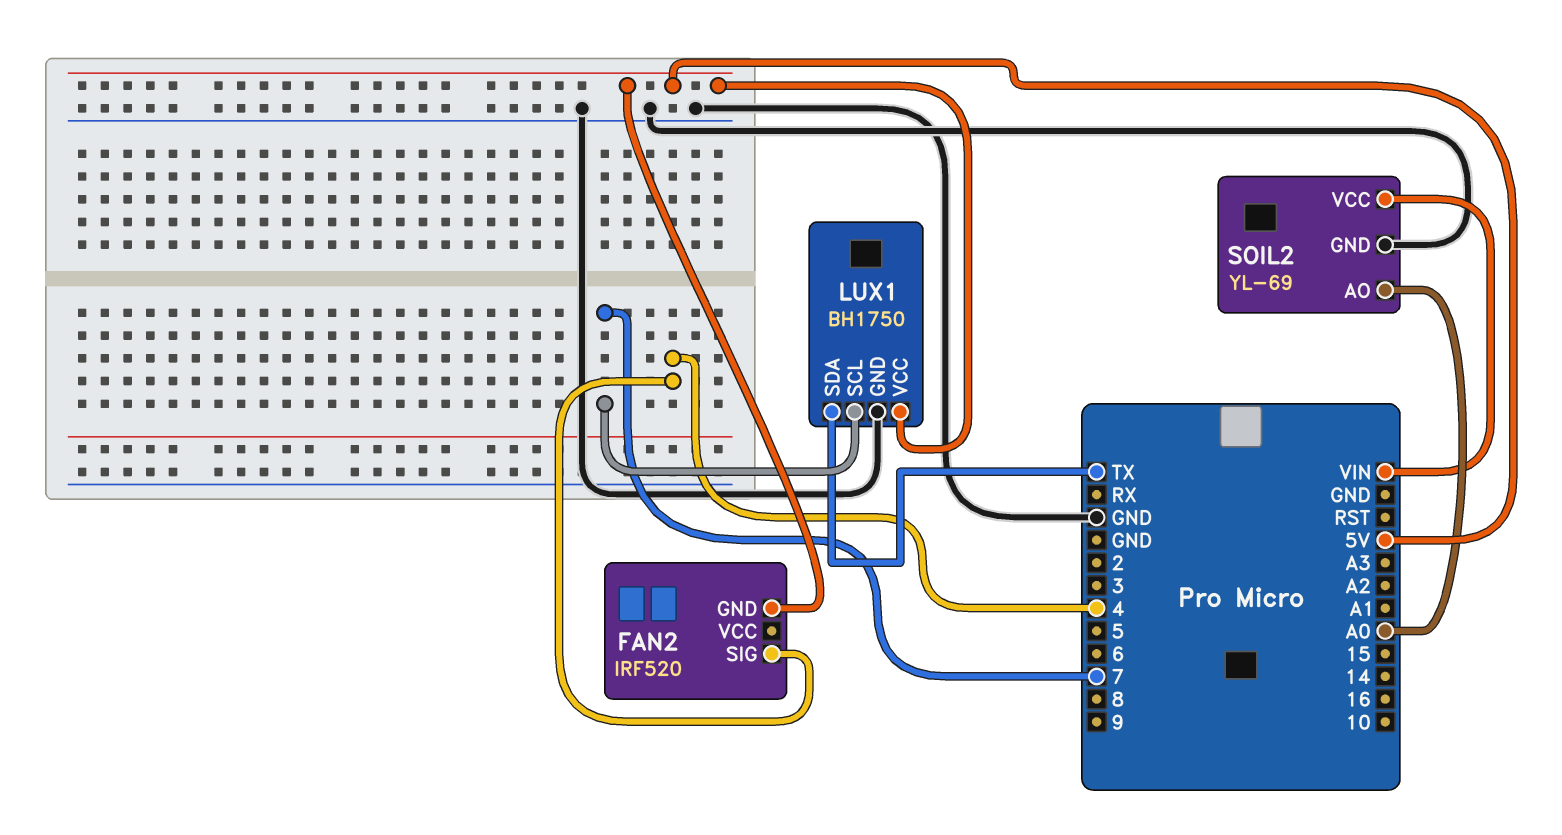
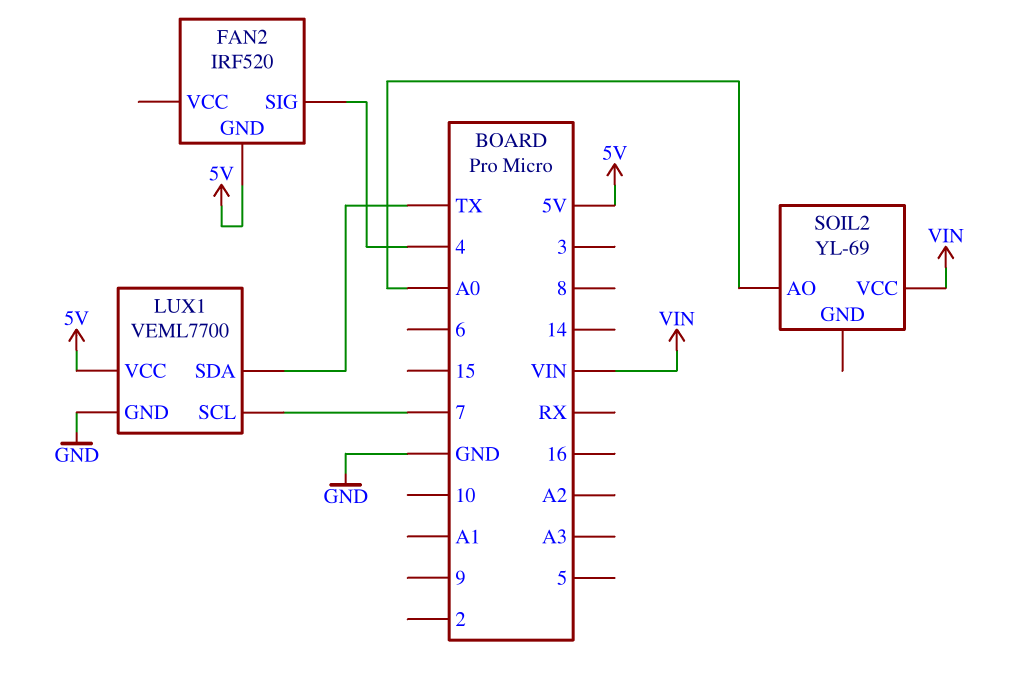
LUX1: BH1750 -> VEML7700
SOIL2 pin GND: GND -> none

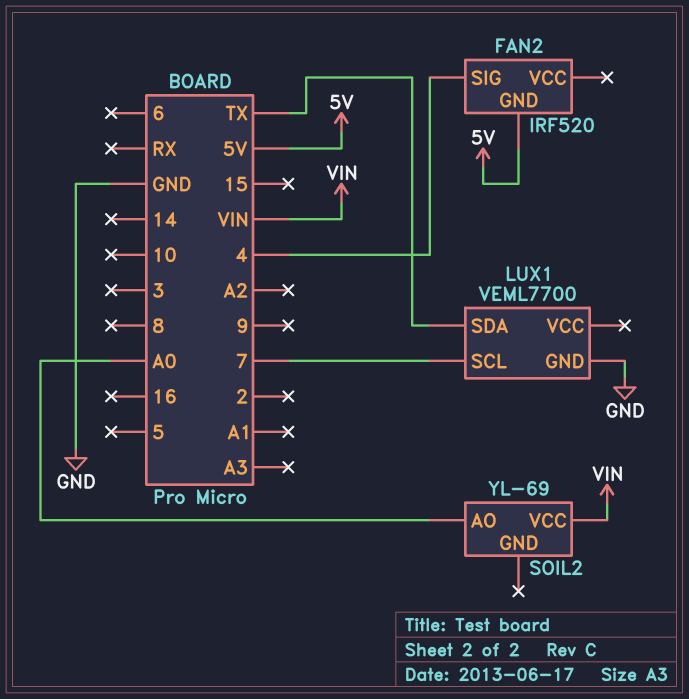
LUX1 pin VCC: 5V -> none

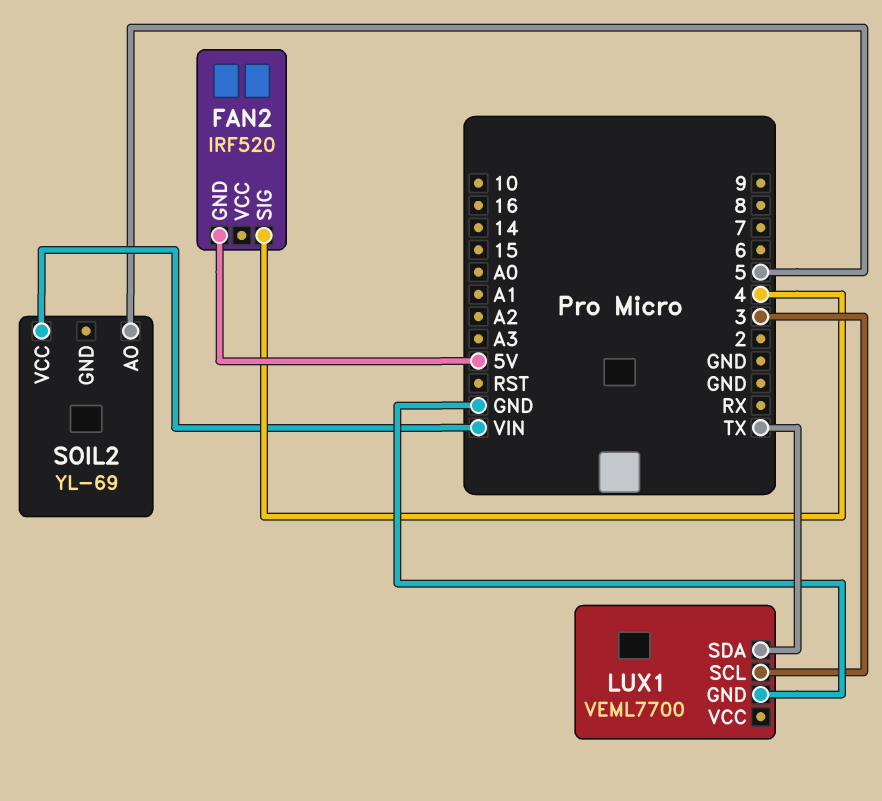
LUX1 pin SCL: 7 -> 3
SOIL2 pin AO: A0 -> 5

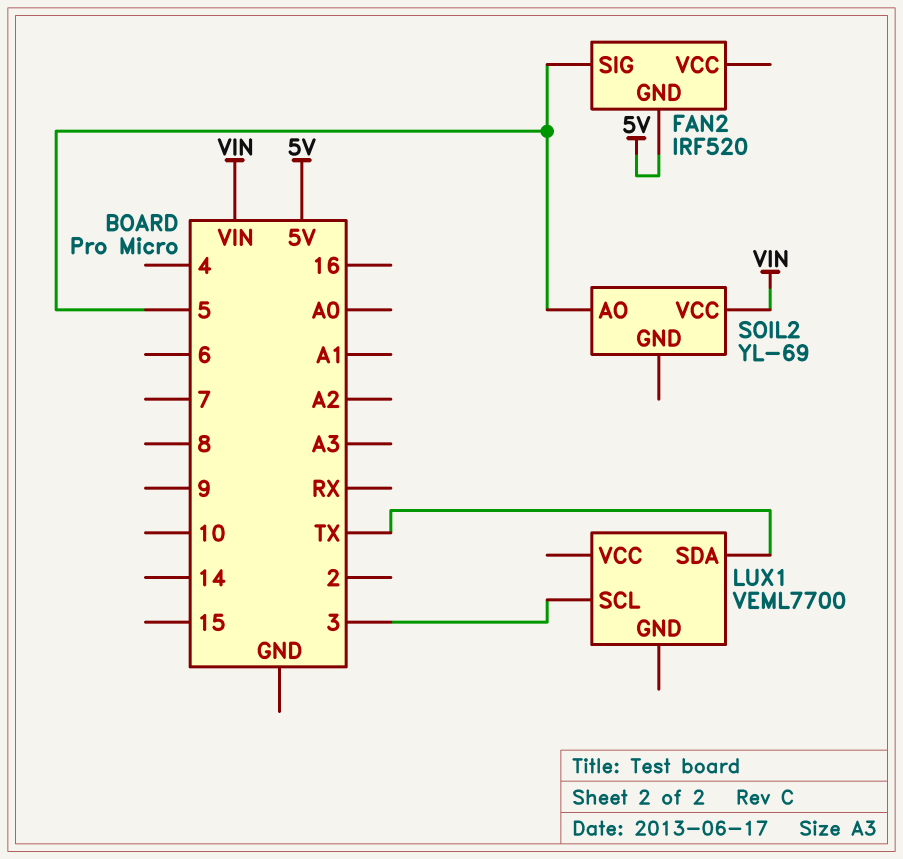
FAN2 pin SIG: 4 -> 5
LUX1 pin GND: GND -> none

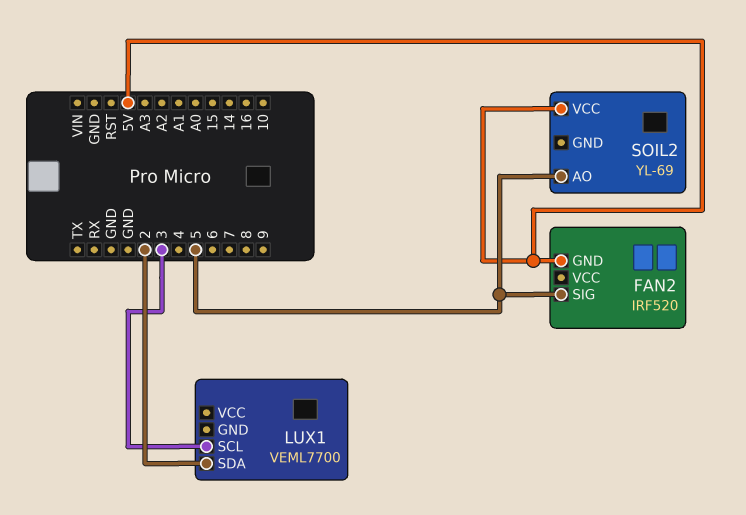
LUX1 pin SDA: TX -> 2
SOIL2 pin VCC: VIN -> 5V

